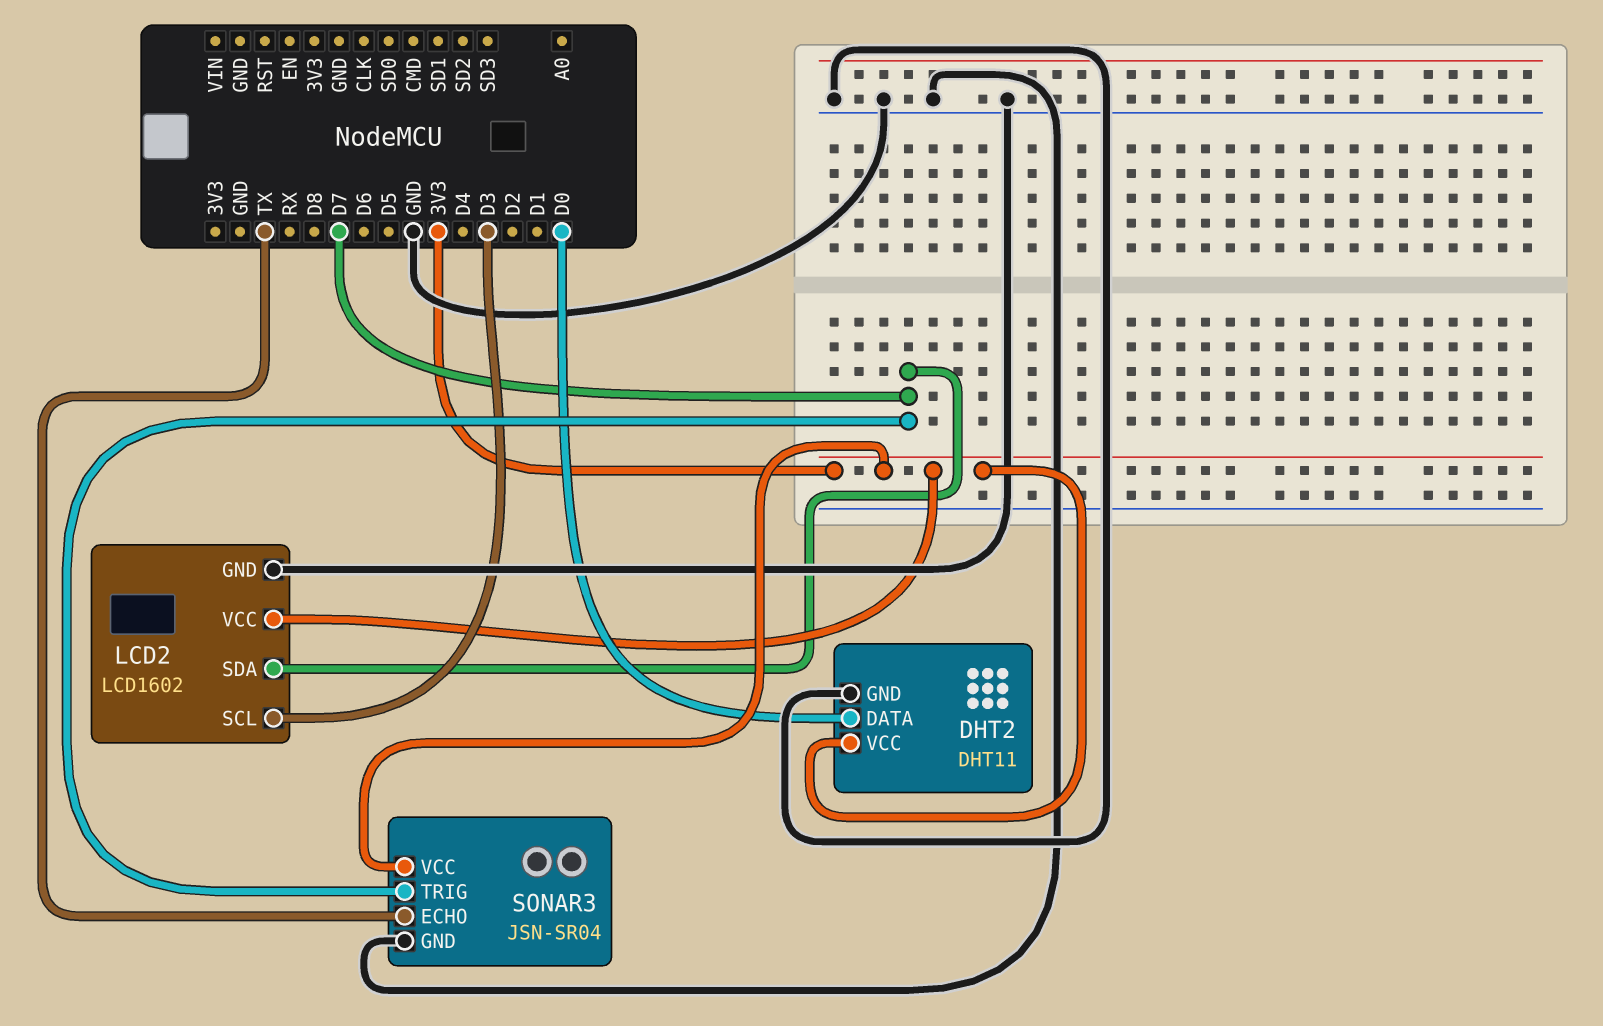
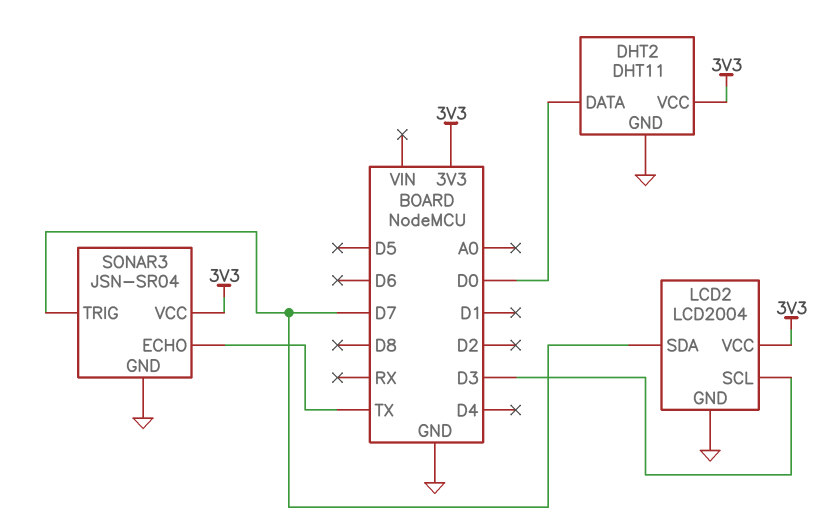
LCD2: LCD1602 -> LCD2004

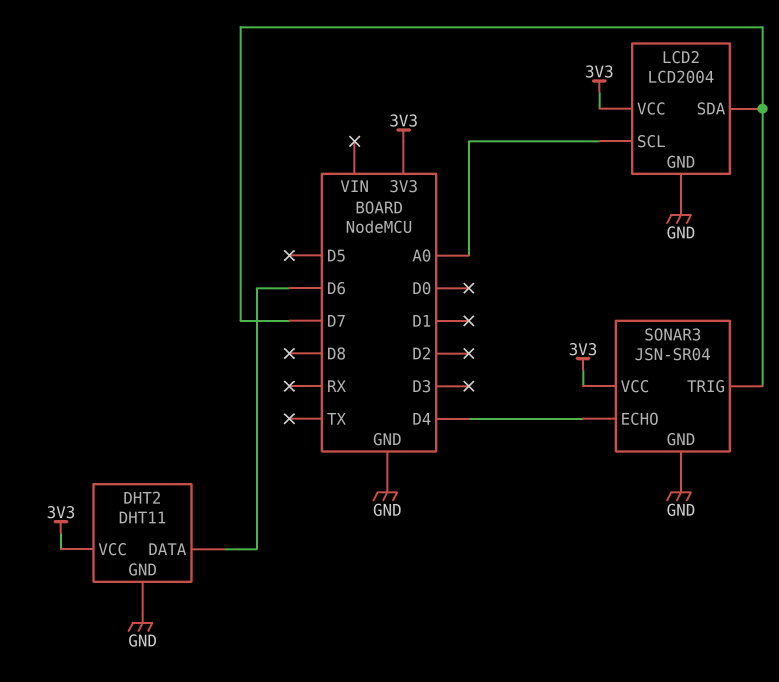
DHT2 pin DATA: D0 -> D6
LCD2 pin SCL: D3 -> A0
SONAR3 pin ECHO: TX -> D4

